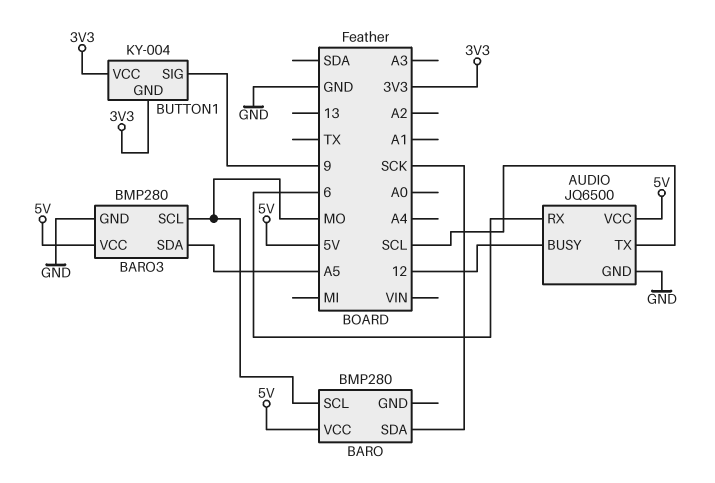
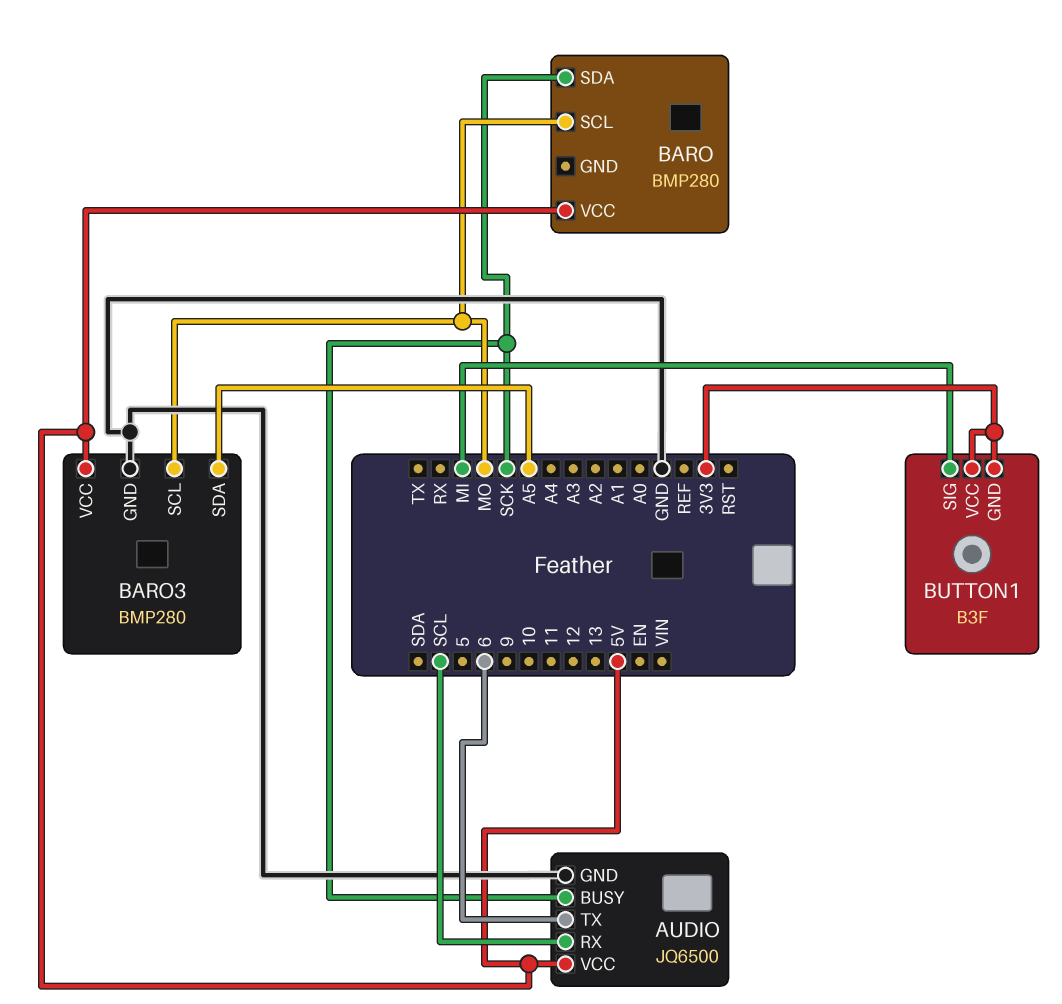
AUDIO pin BUSY: 12 -> SCK
AUDIO pin RX: 6 -> SCL
AUDIO pin TX: SCL -> 6
BUTTON1: KY-004 -> B3F
BUTTON1 pin SIG: 9 -> MI

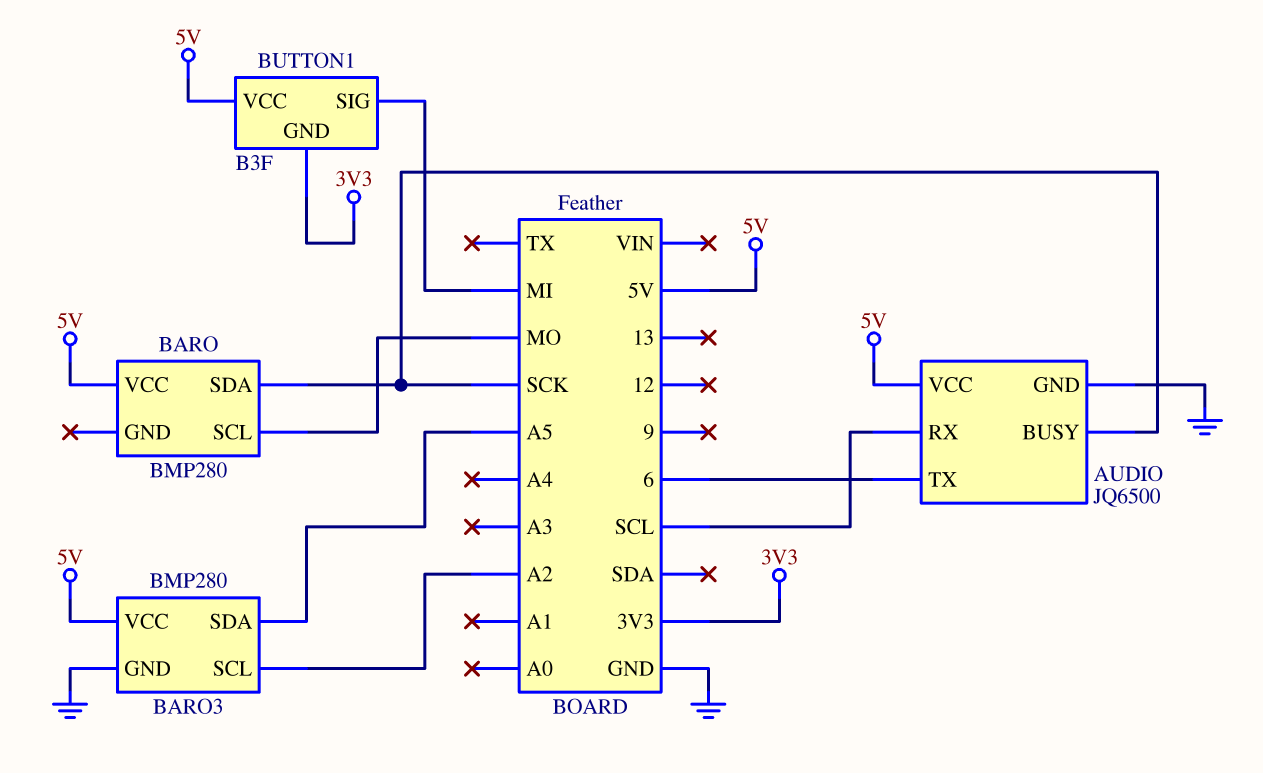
BARO3 pin SCL: MO -> A2
BUTTON1 pin VCC: 3V3 -> 5V

